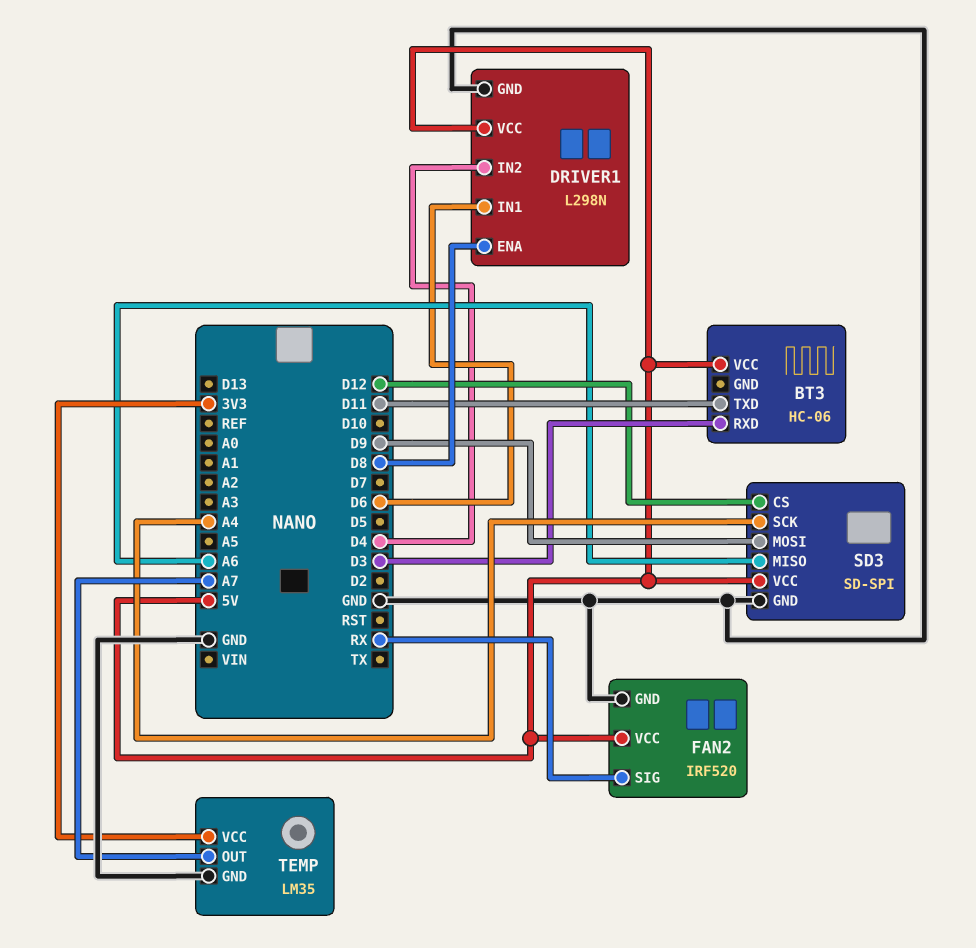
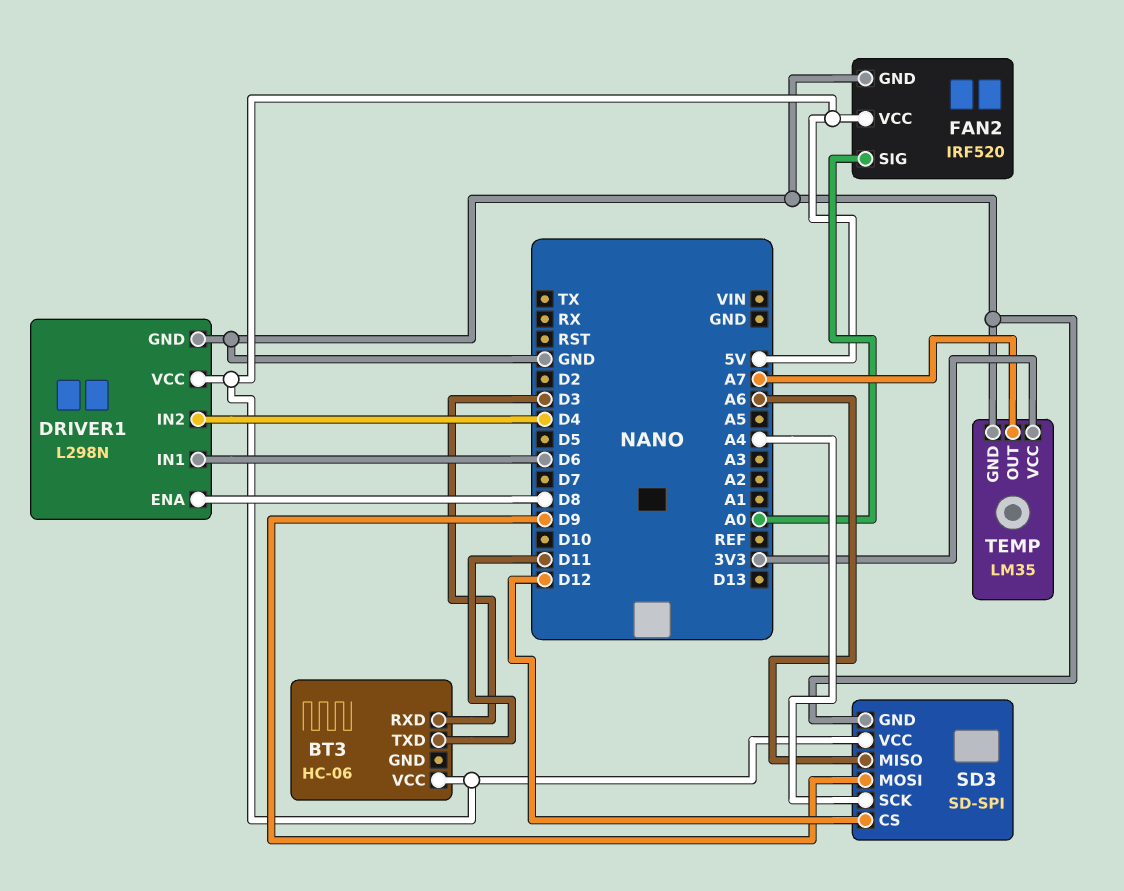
FAN2 pin SIG: RX -> A0

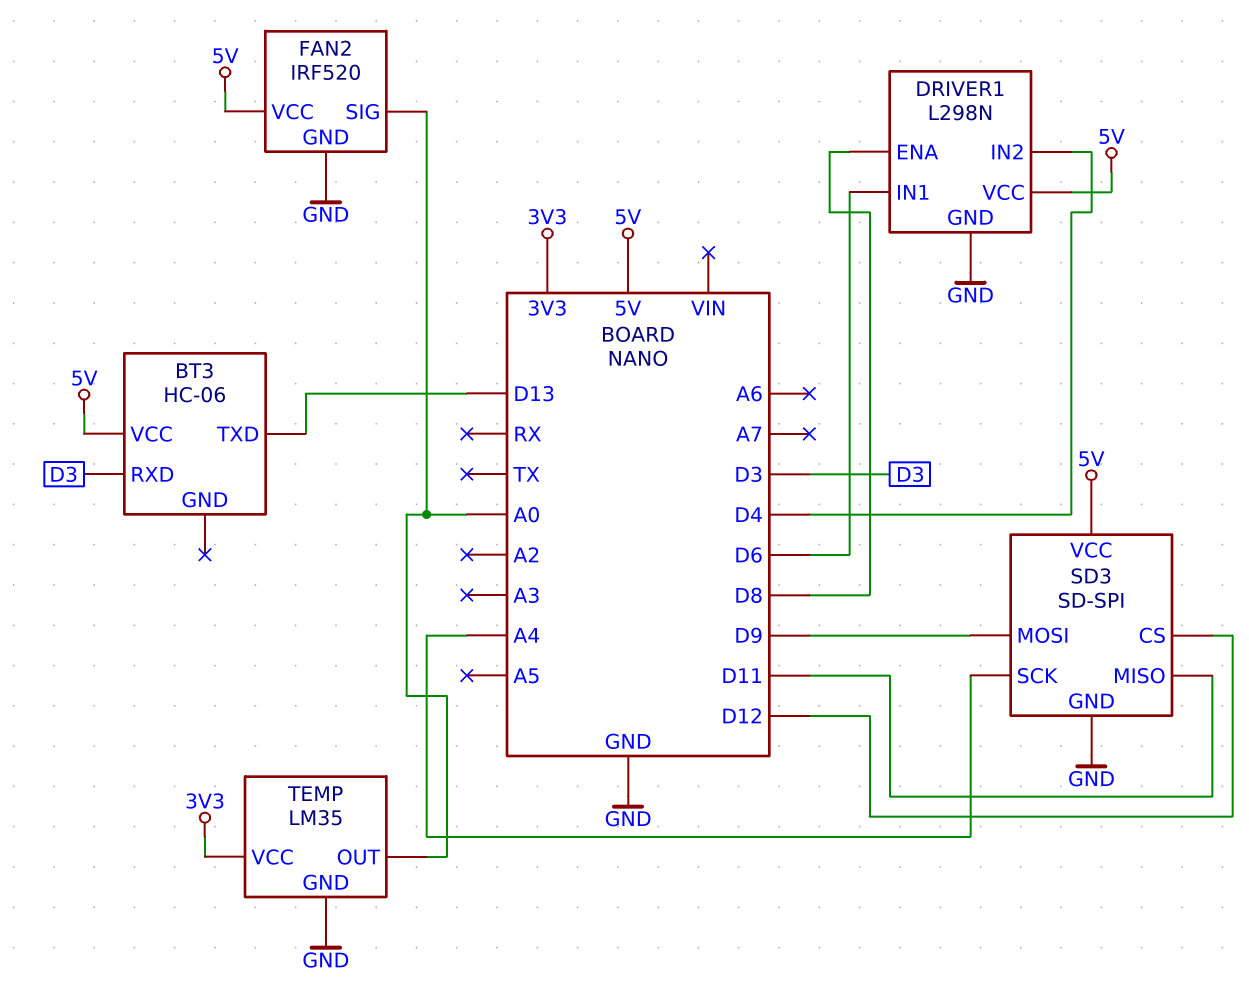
BT3 pin TXD: D11 -> D13
SD3 pin MISO: A6 -> D11
TEMP pin OUT: A7 -> A0

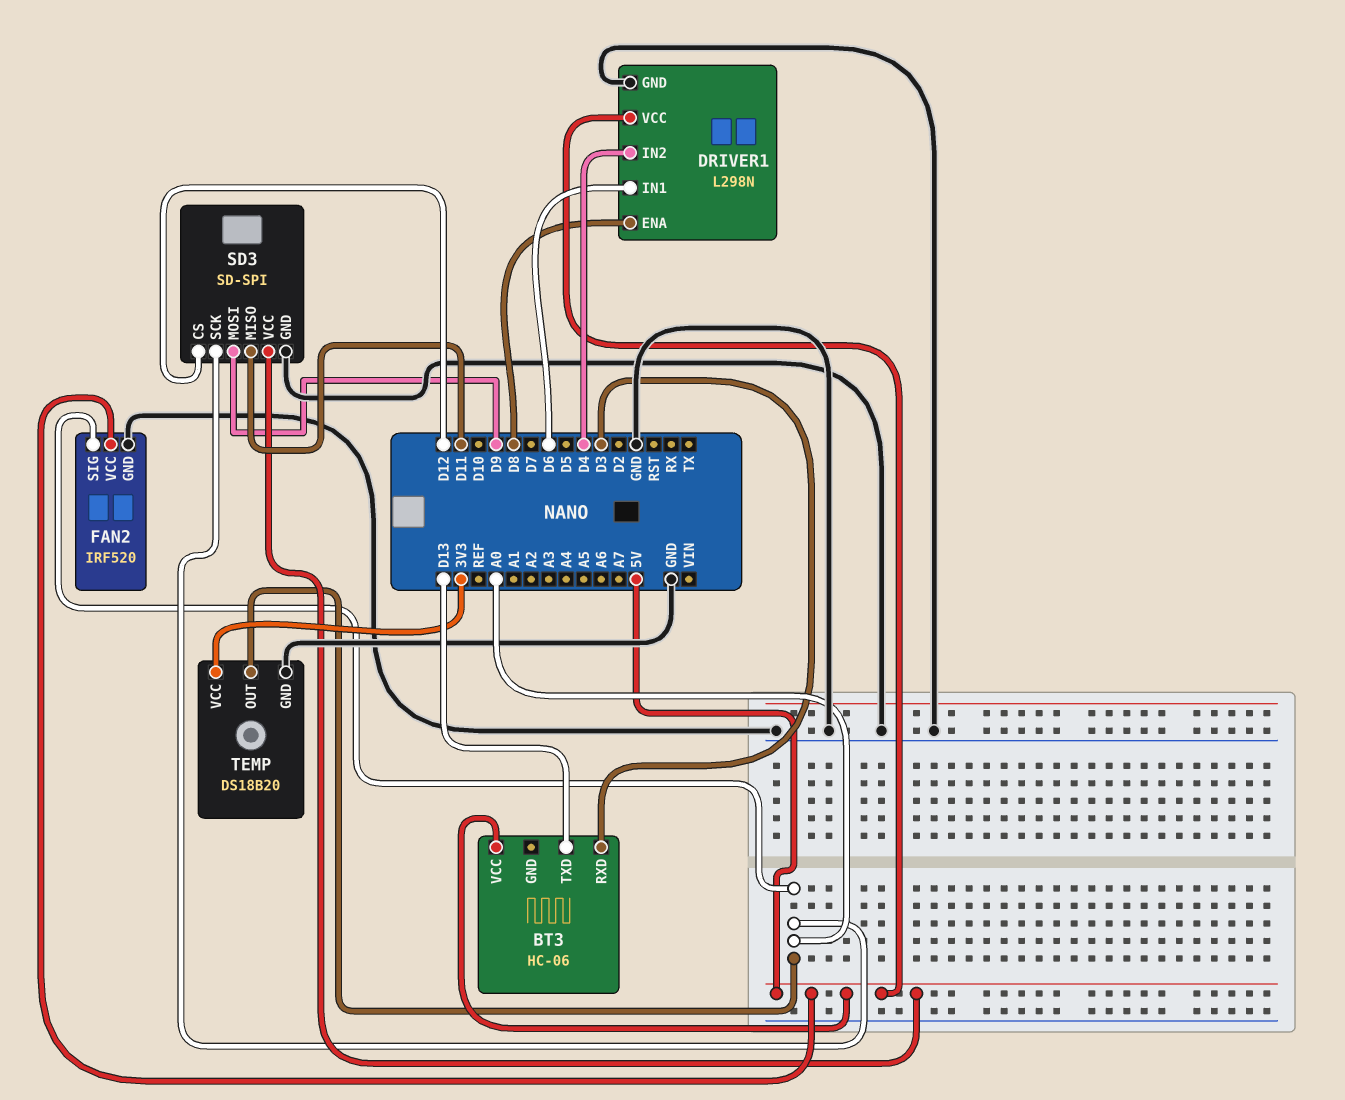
SD3 pin SCK: A4 -> A0
TEMP: LM35 -> DS18B20

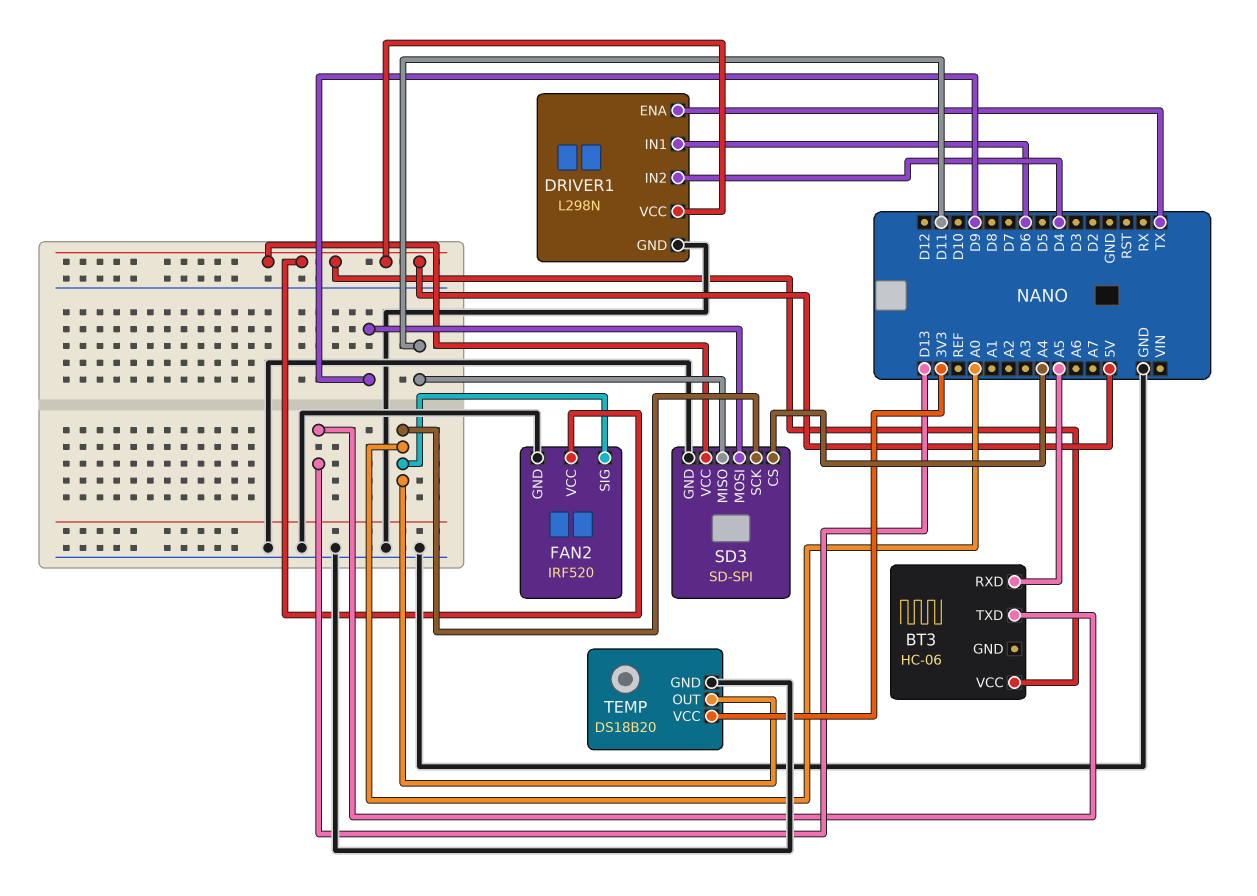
BT3 pin RXD: D3 -> A5
DRIVER1 pin ENA: D8 -> TX
SD3 pin CS: D12 -> A4

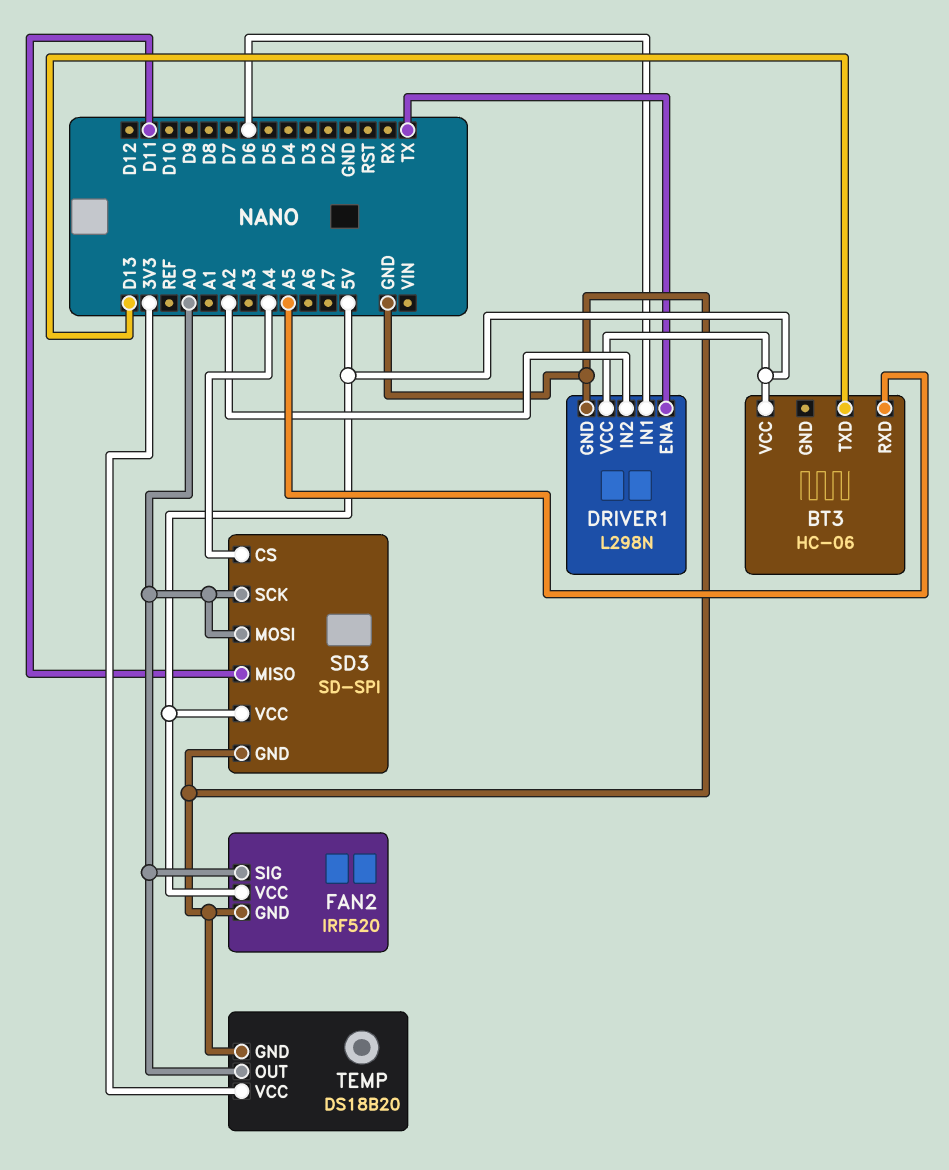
DRIVER1 pin IN2: D4 -> A2
SD3 pin MOSI: D9 -> A0

